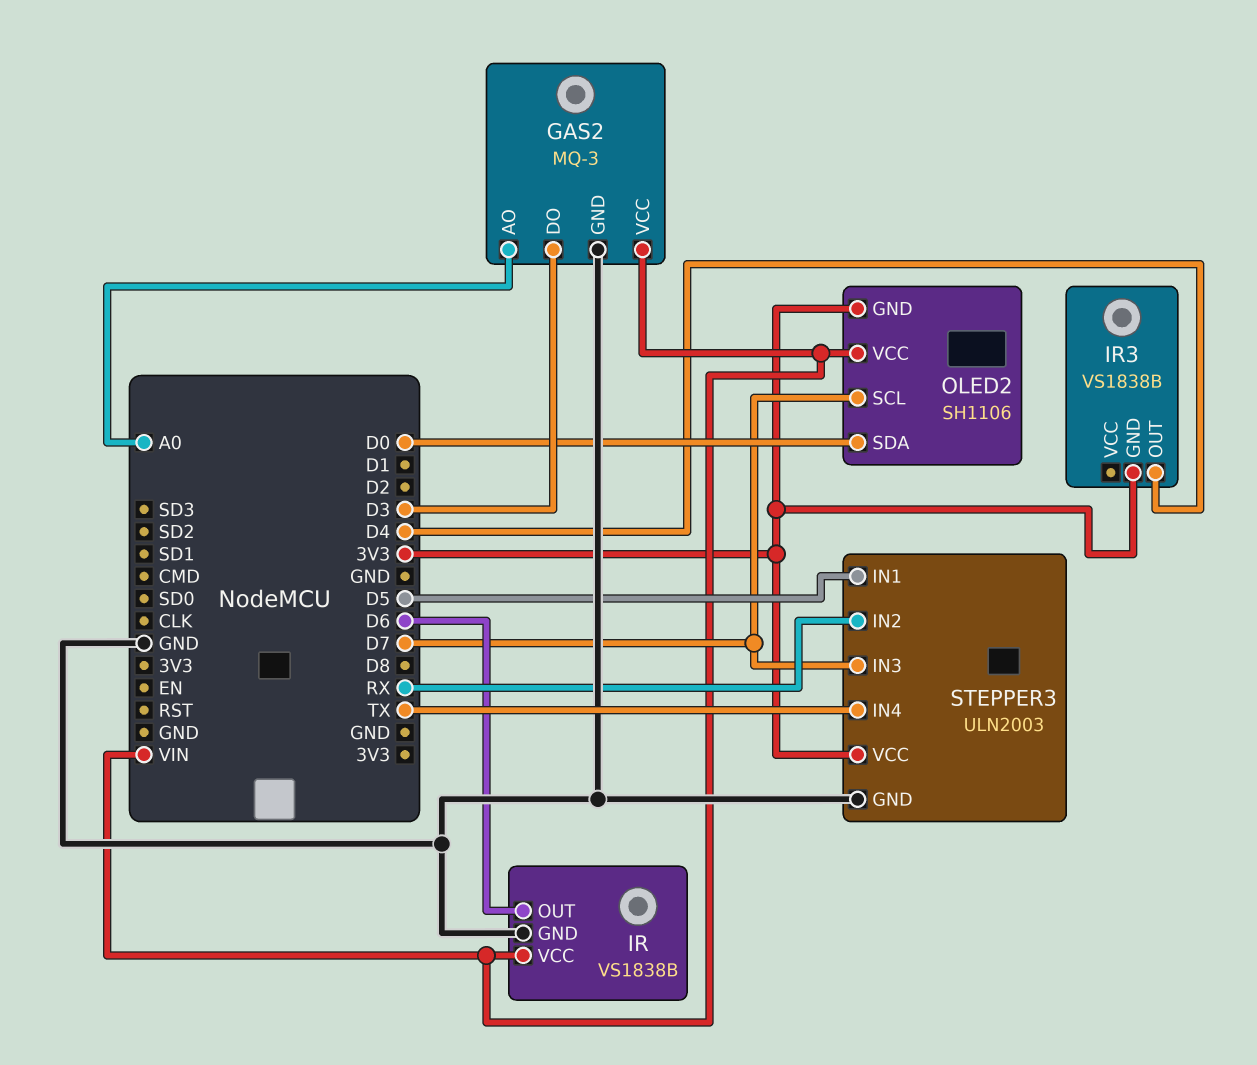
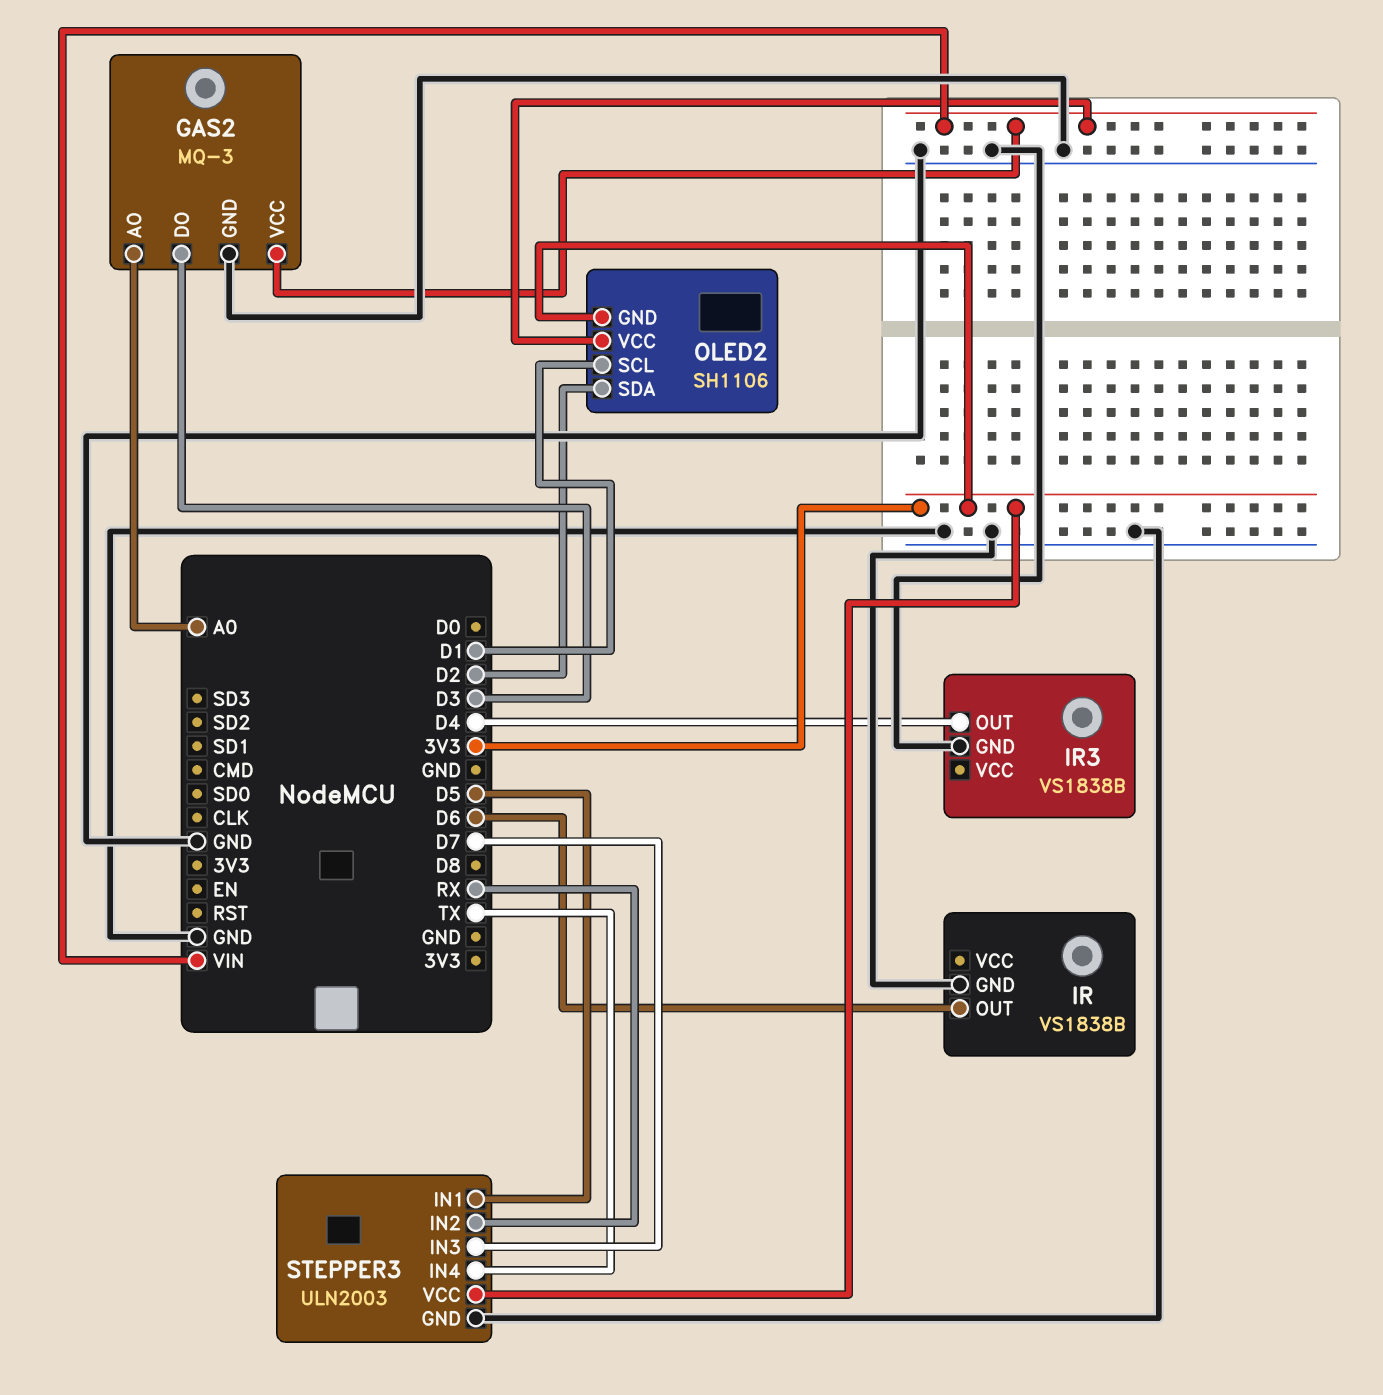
IR pin VCC: VIN -> none
IR3 pin GND: 3V3 -> GND
OLED2 pin SCL: D7 -> D1
OLED2 pin SDA: D0 -> D2

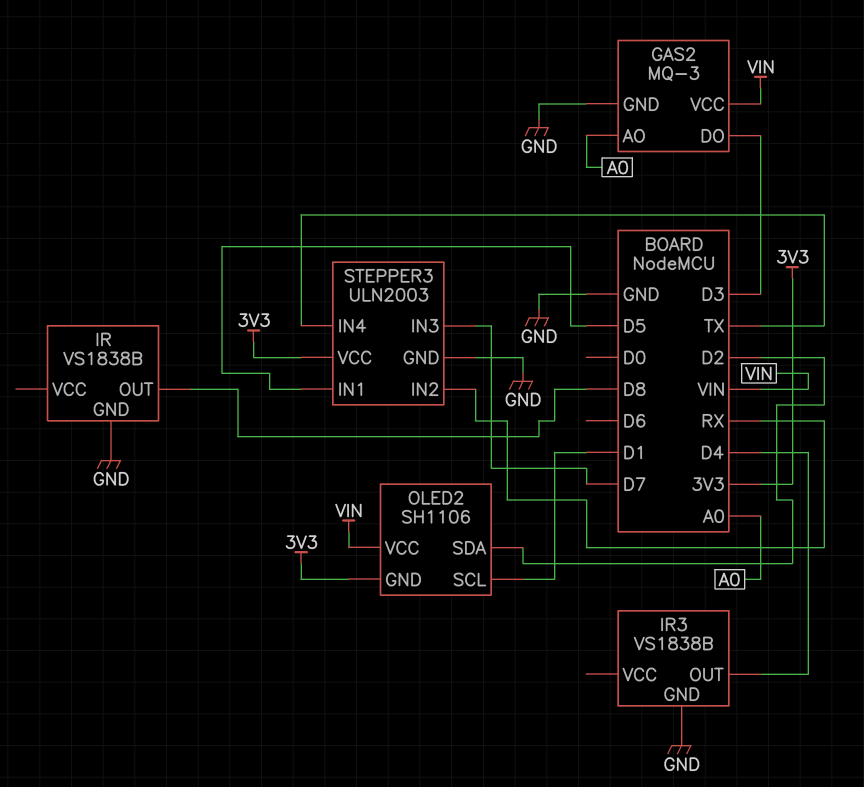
IR pin OUT: D6 -> D8

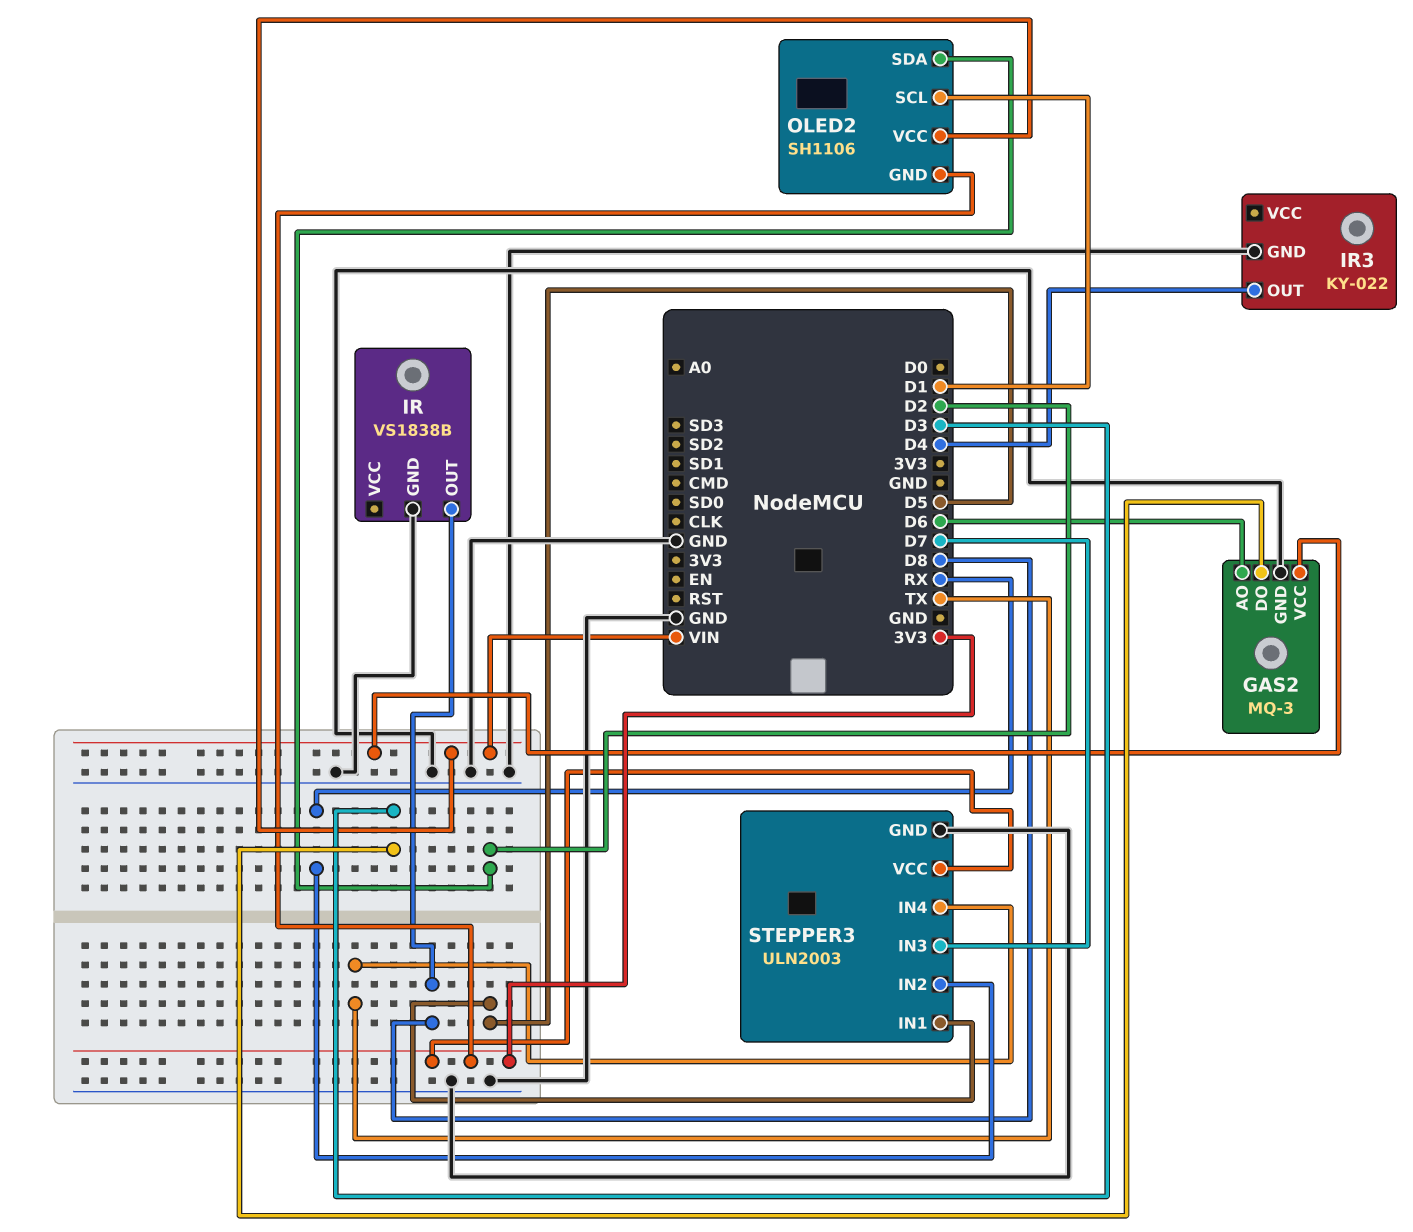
GAS2 pin AO: A0 -> D6
IR3: VS1838B -> KY-022

